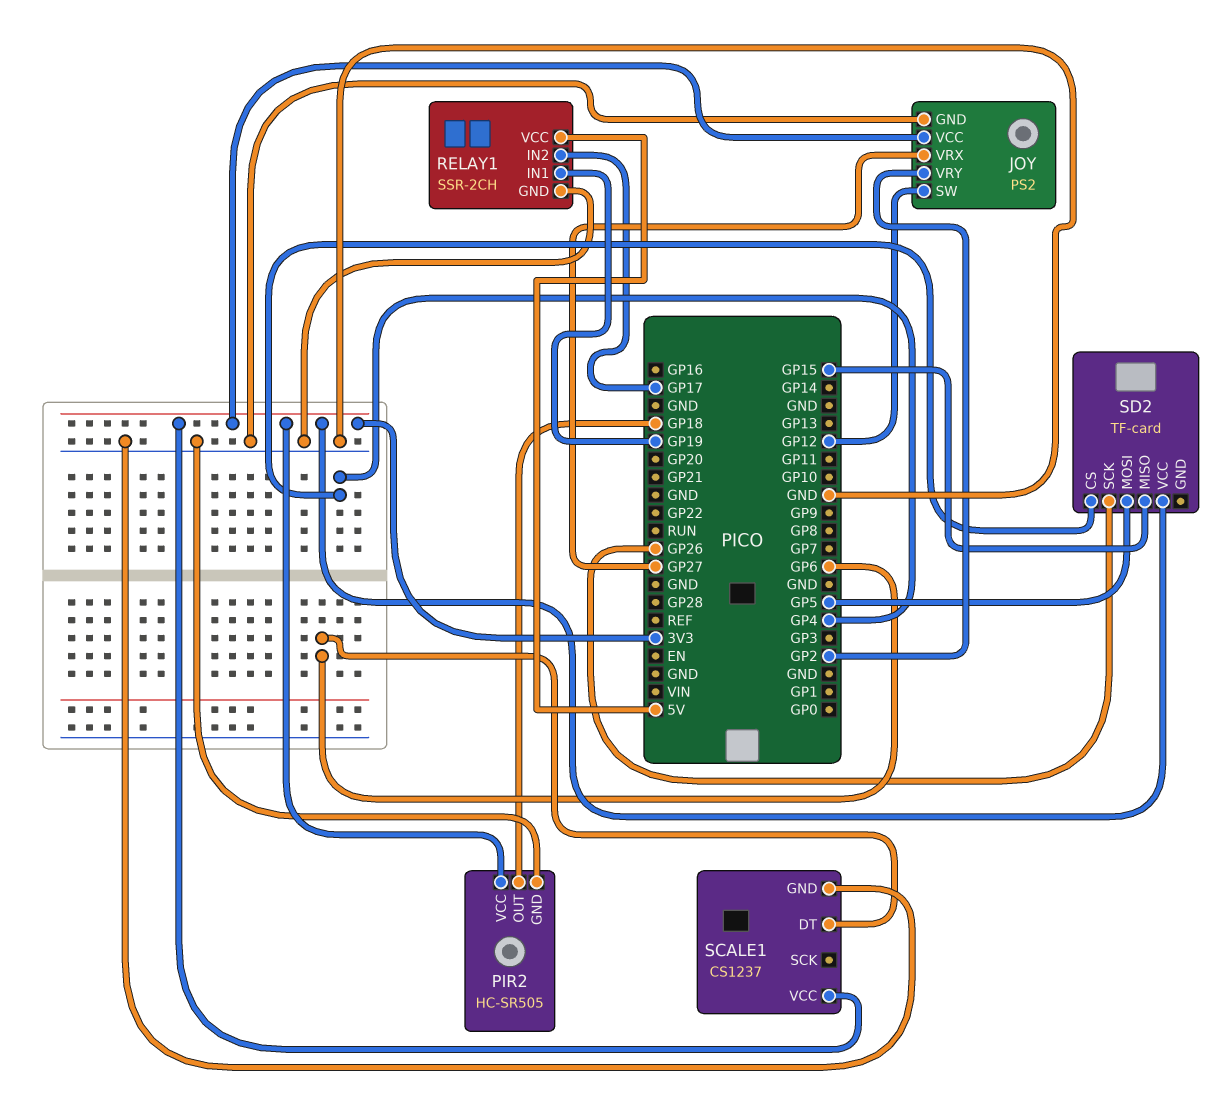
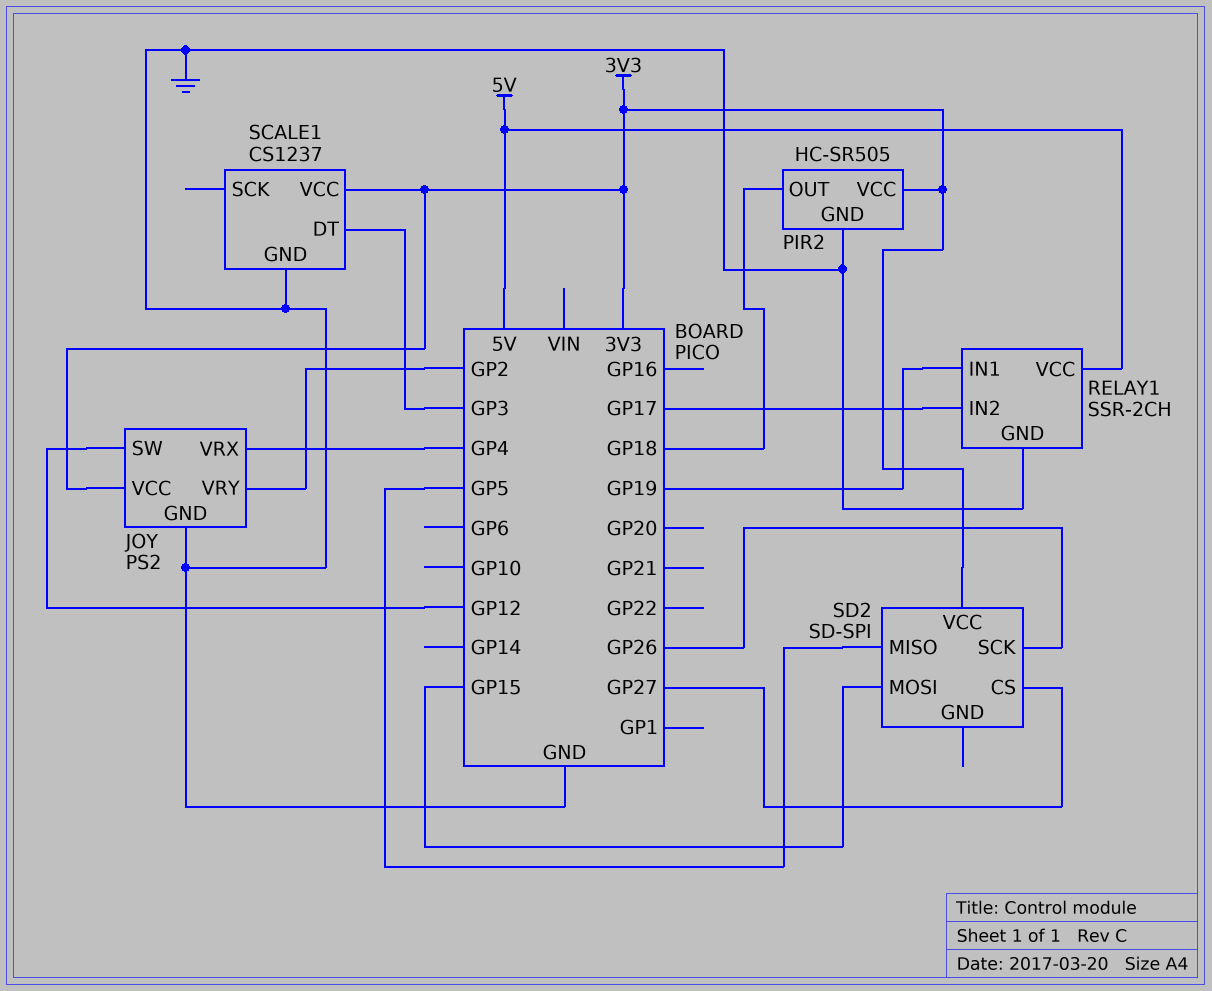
JOY pin VRX: GP27 -> GP4
SCALE1 pin DT: GP6 -> GP3
SD2: TF-card -> SD-SPI
SD2 pin CS: GP4 -> GP27
SD2 pin MISO: GP15 -> GP5
SD2 pin MOSI: GP5 -> GP15

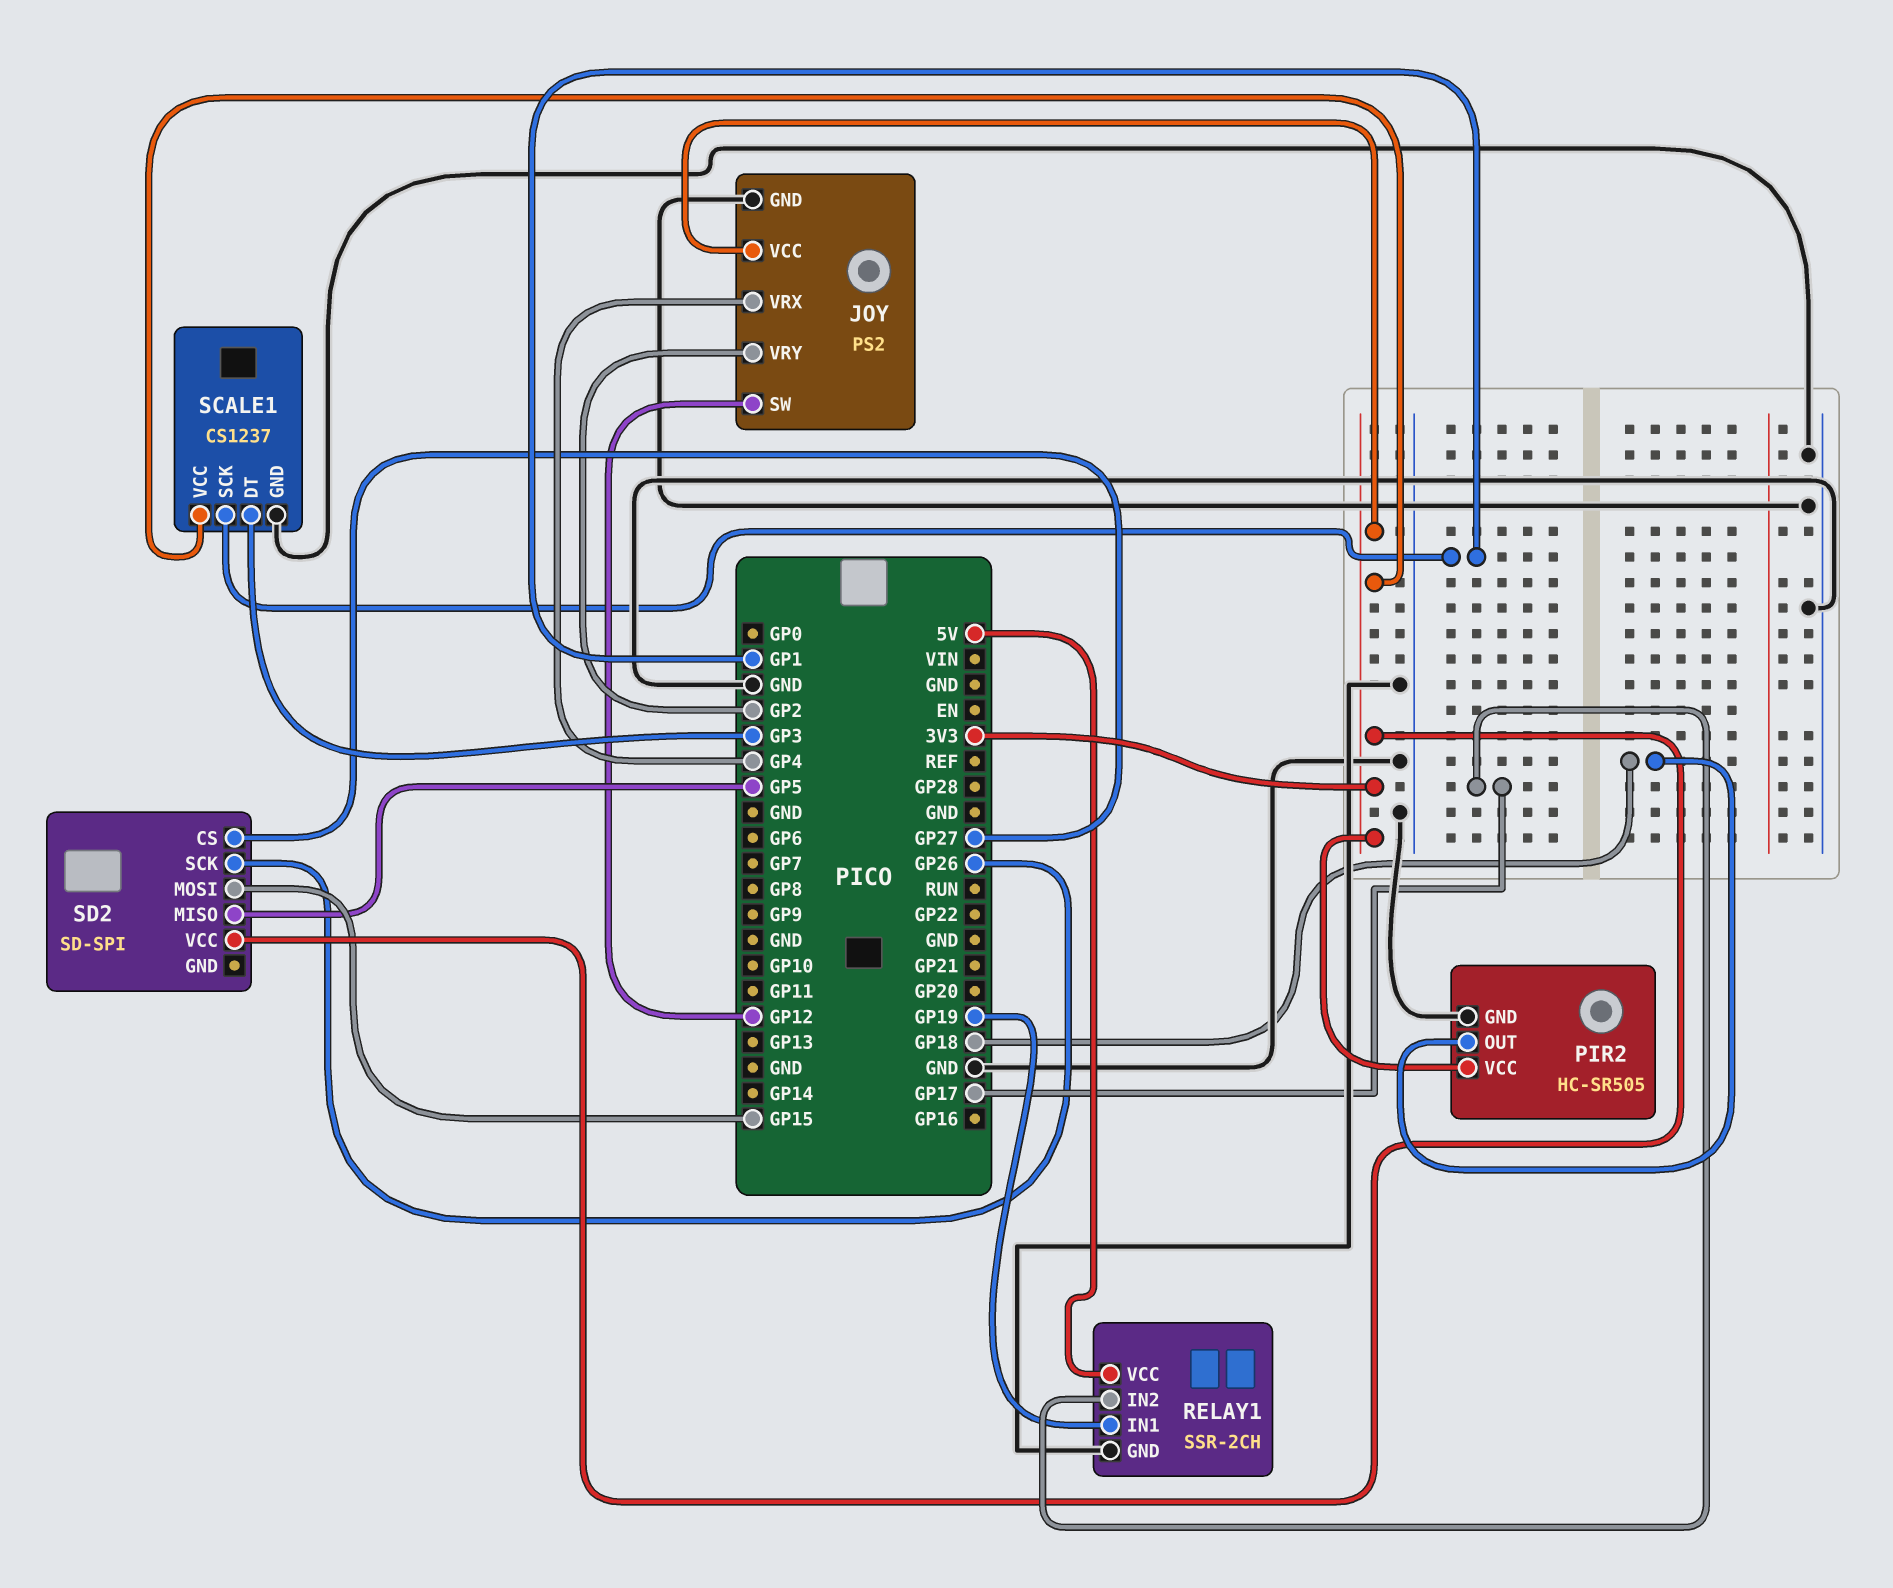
SCALE1 pin SCK: none -> GP1

